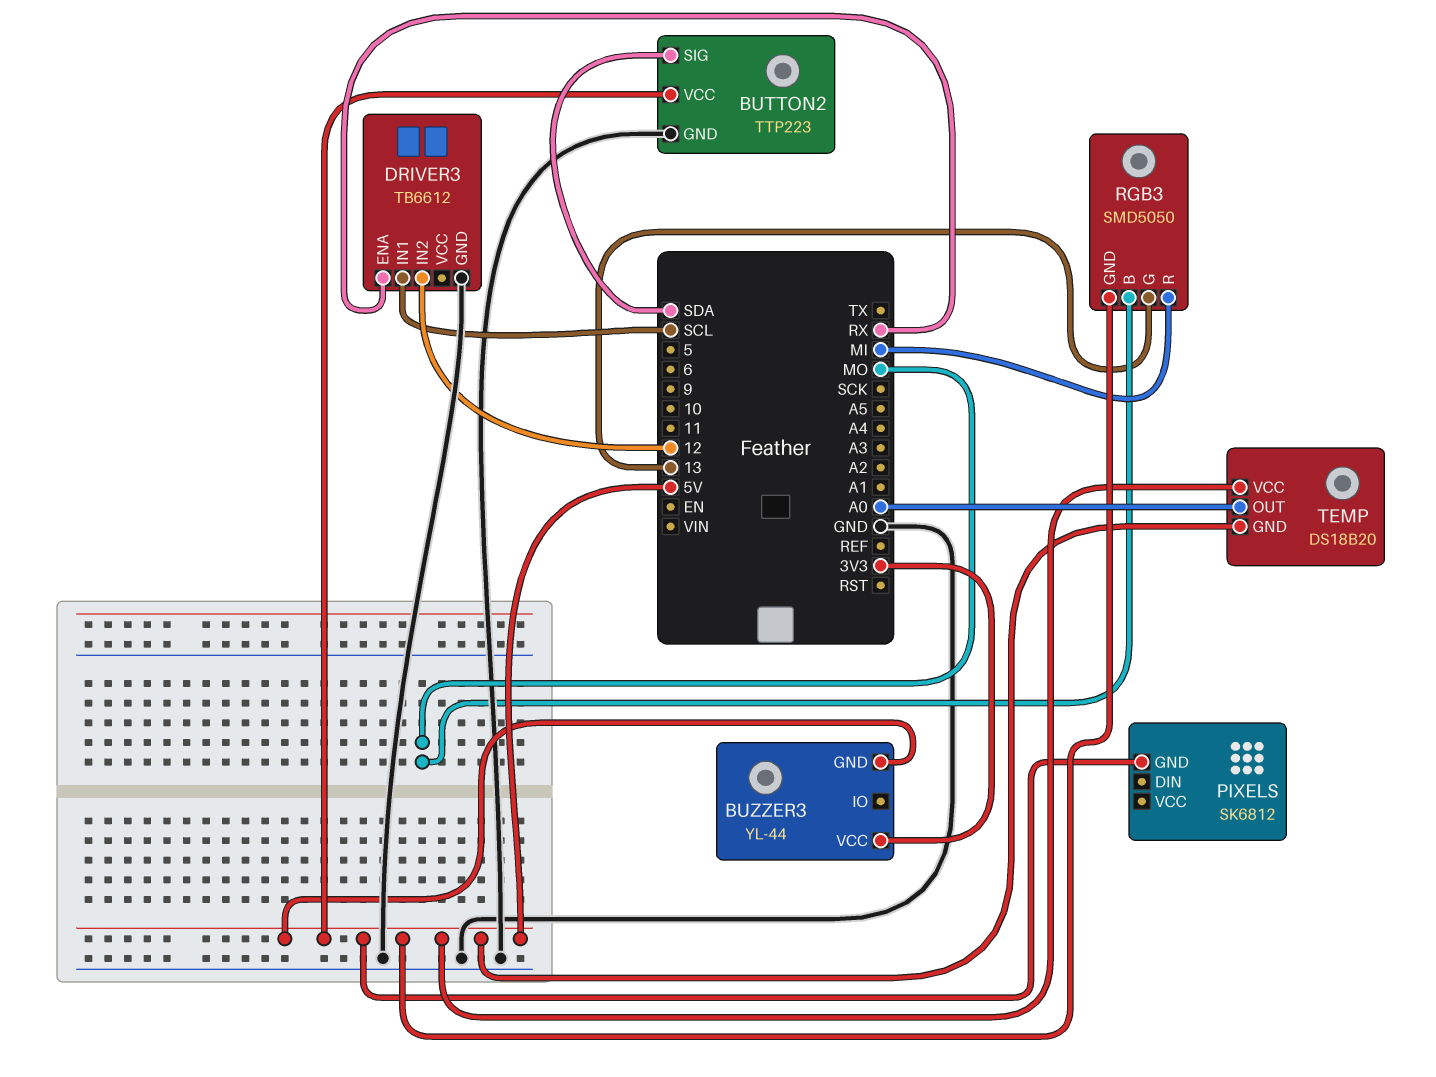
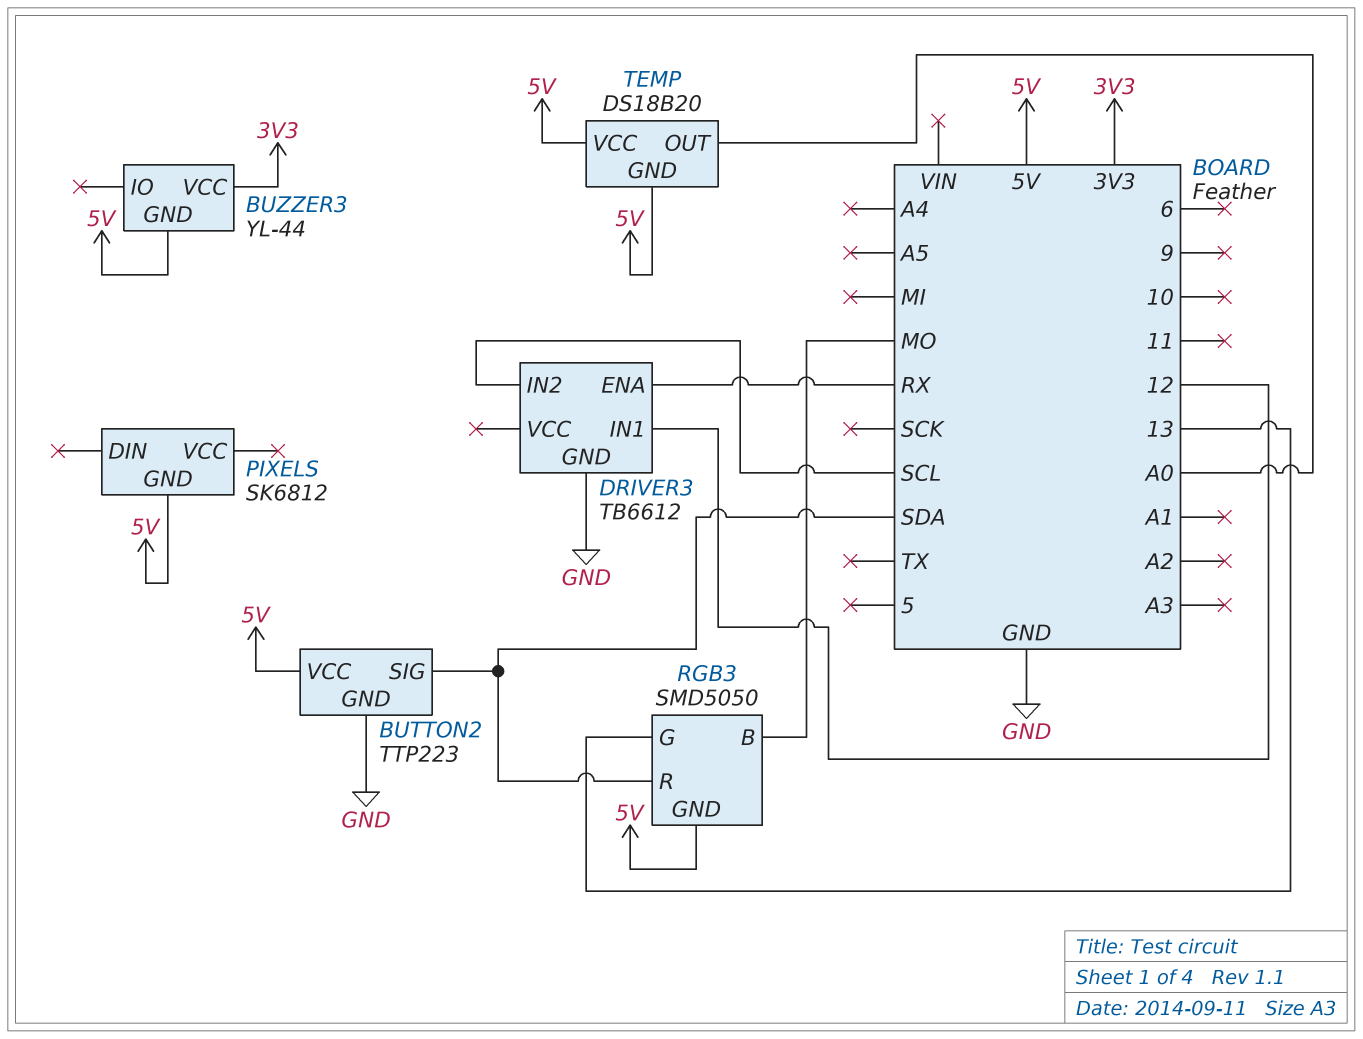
DRIVER3 pin IN1: SCL -> 12
DRIVER3 pin IN2: 12 -> SCL
RGB3 pin R: MI -> SDA

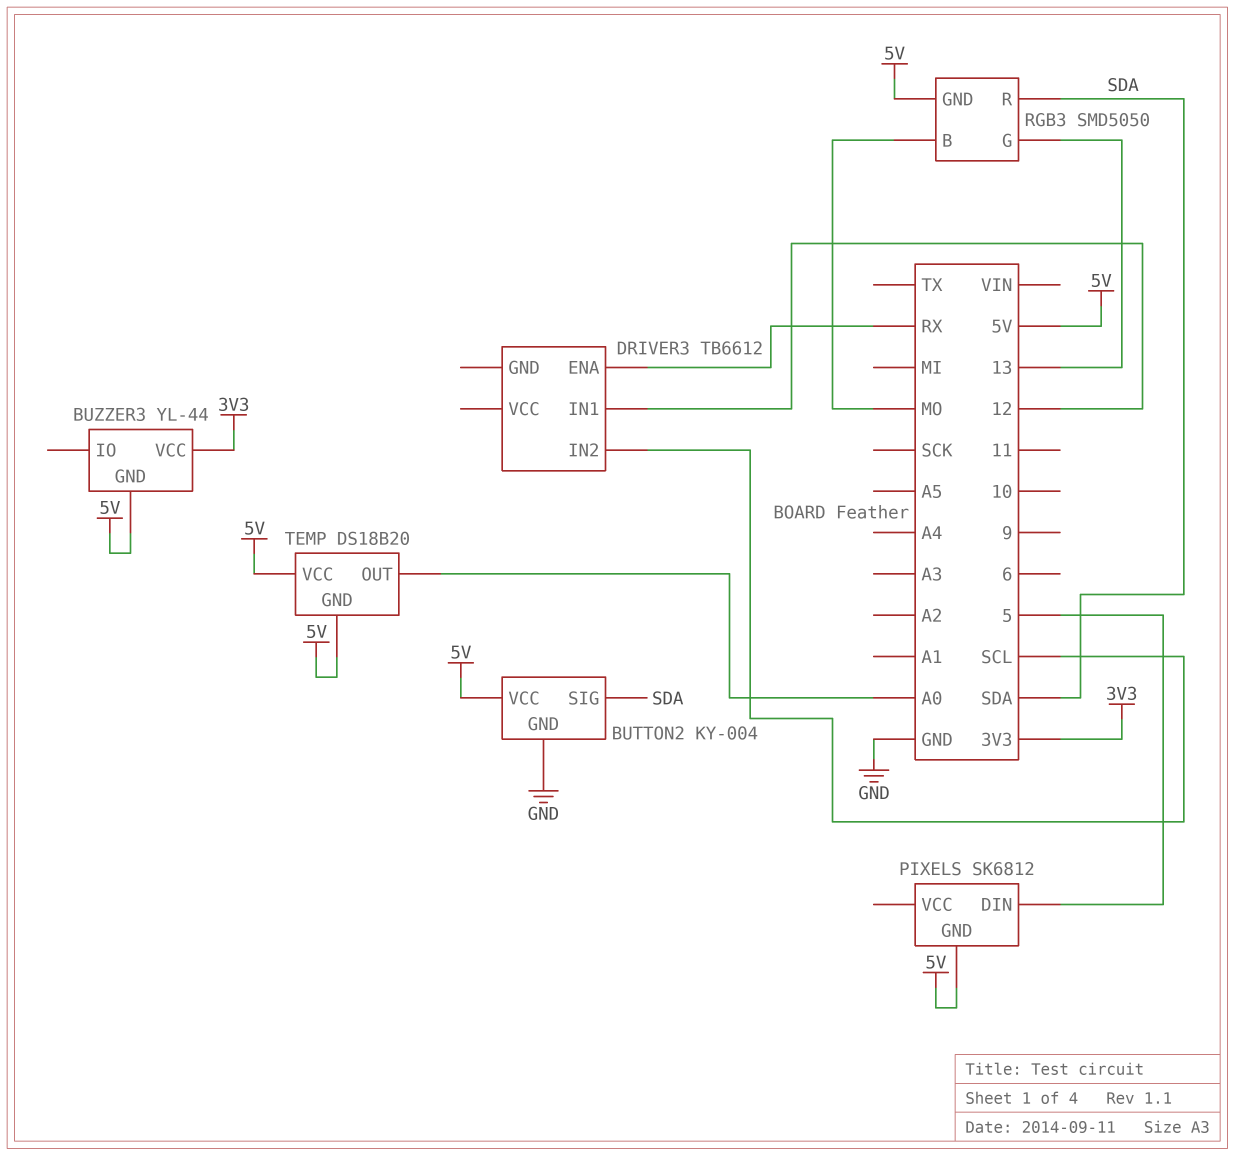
BUTTON2: TTP223 -> KY-004
DRIVER3 pin GND: GND -> none
PIXELS pin DIN: none -> 5

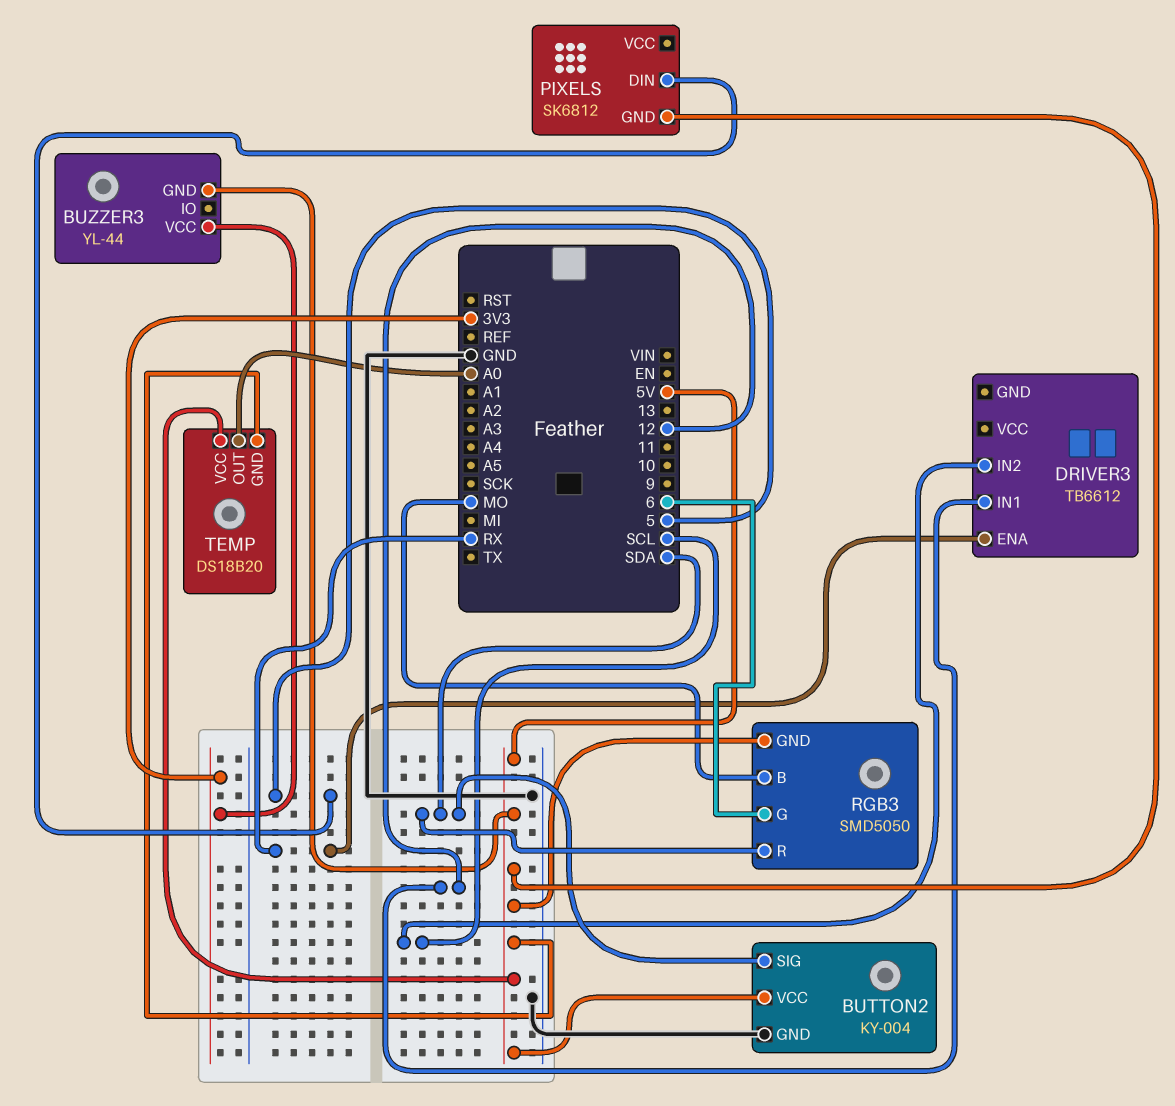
RGB3 pin G: 13 -> 6

